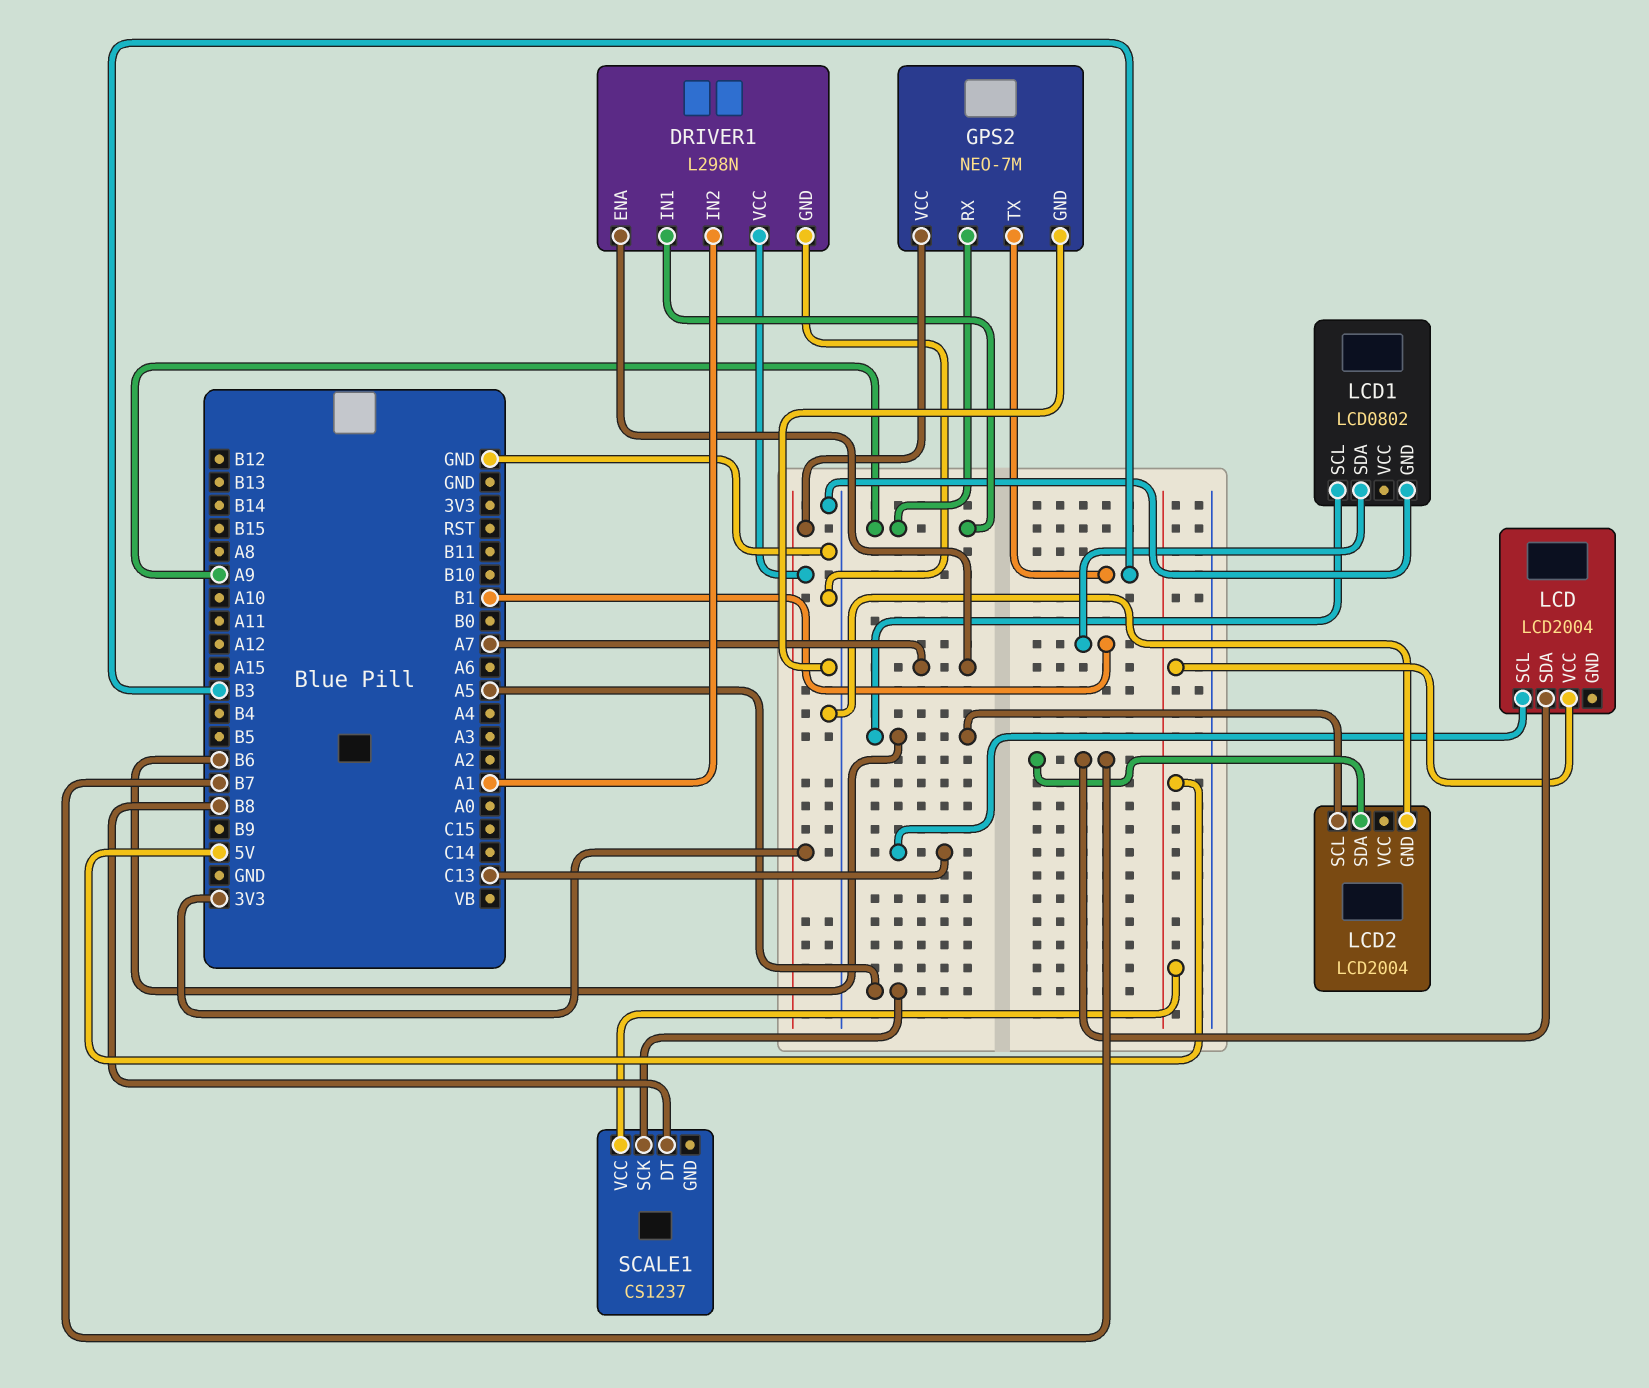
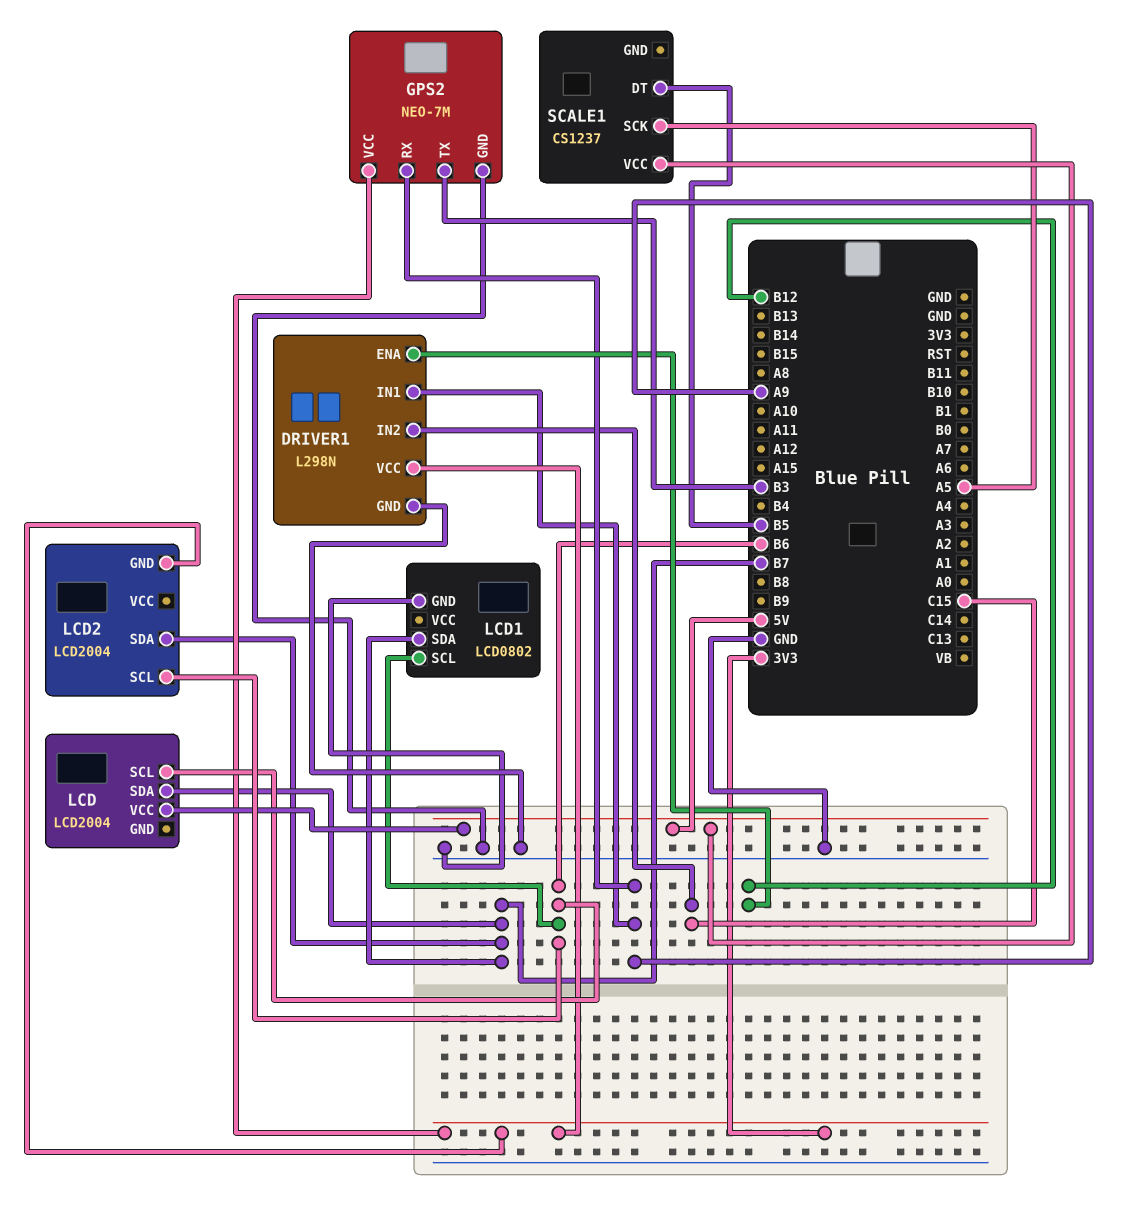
DRIVER1 pin ENA: A7 -> B12
DRIVER1 pin IN2: A1 -> C15
LCD pin SCL: C13 -> B6
LCD1 pin SDA: B1 -> B7
LCD2 pin GND: GND -> 3V3
SCALE1 pin DT: B8 -> B5

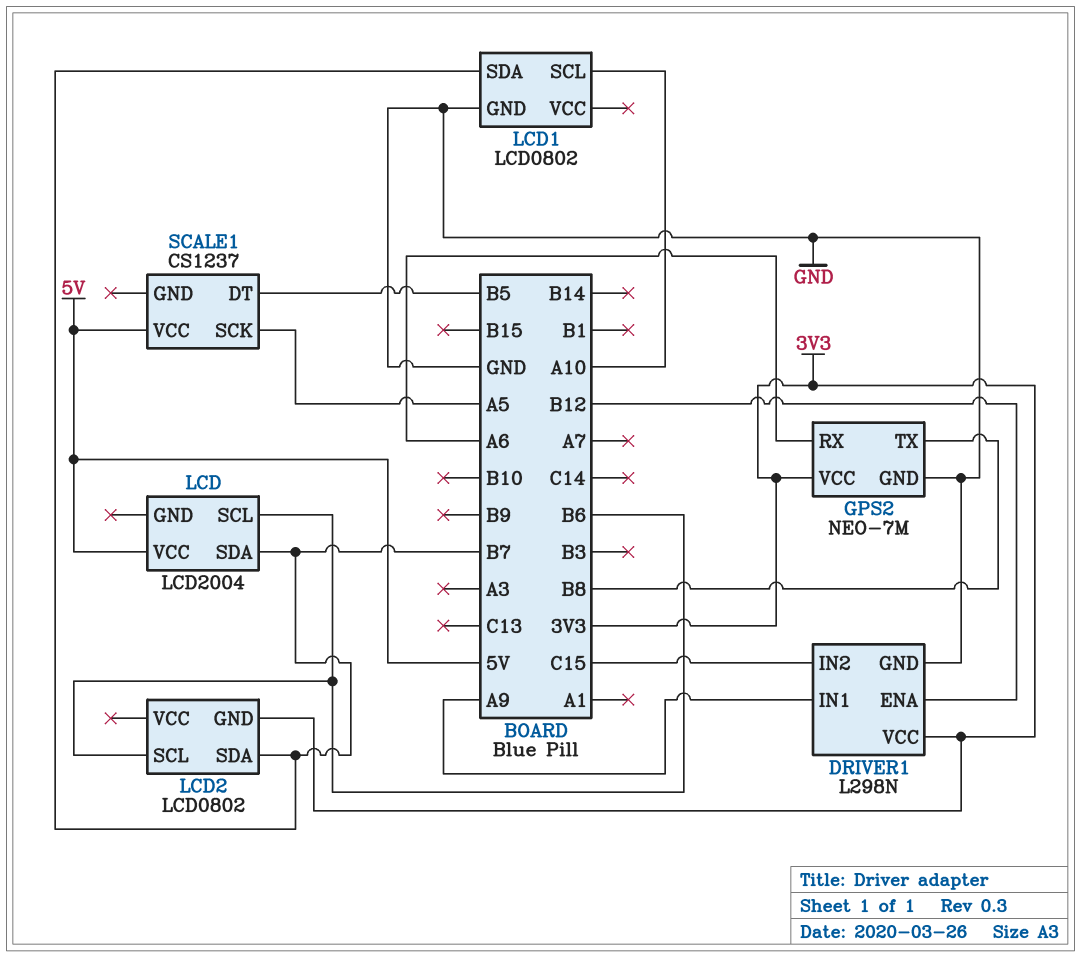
GPS2 pin RX: A9 -> A6
GPS2 pin TX: B3 -> B8
LCD1 pin SCL: B6 -> A10
LCD2: LCD2004 -> LCD0802

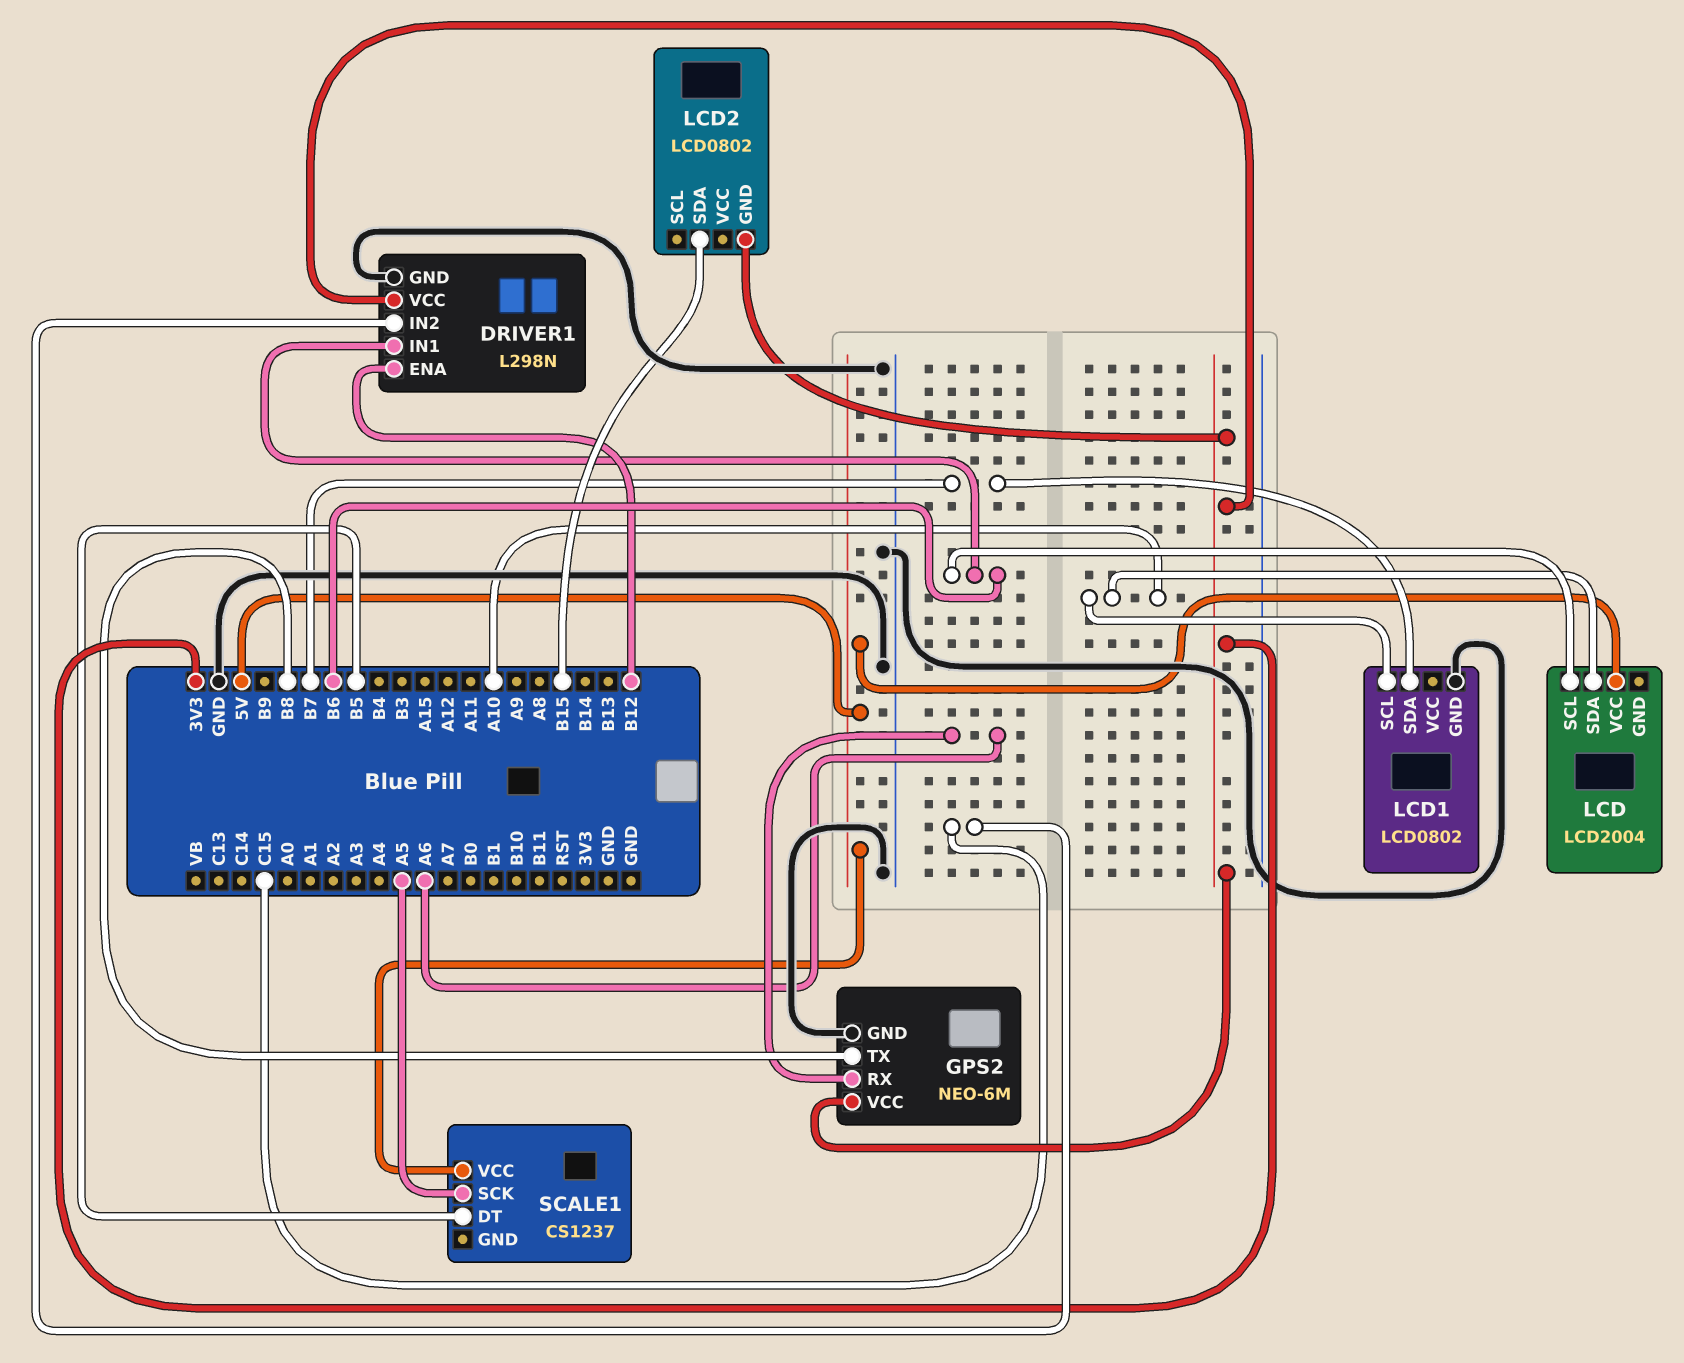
DRIVER1 pin IN1: A9 -> B6
GPS2: NEO-7M -> NEO-6M
LCD pin SDA: B7 -> A10
LCD2 pin SCL: B6 -> none
LCD2 pin SDA: B7 -> B15

